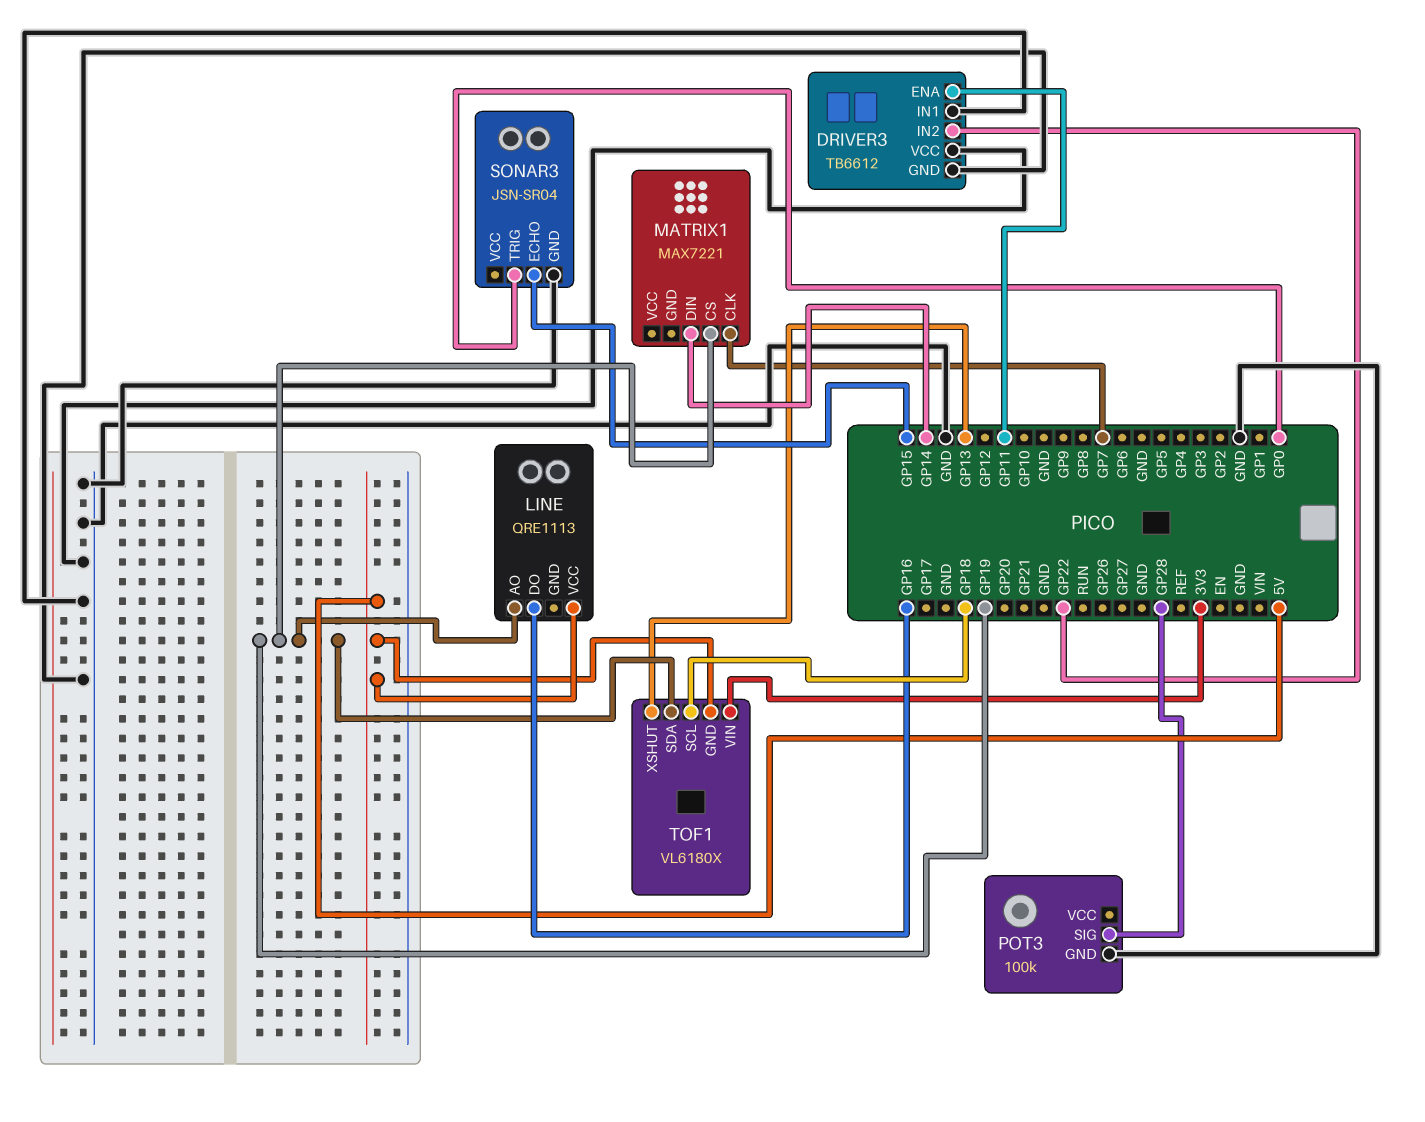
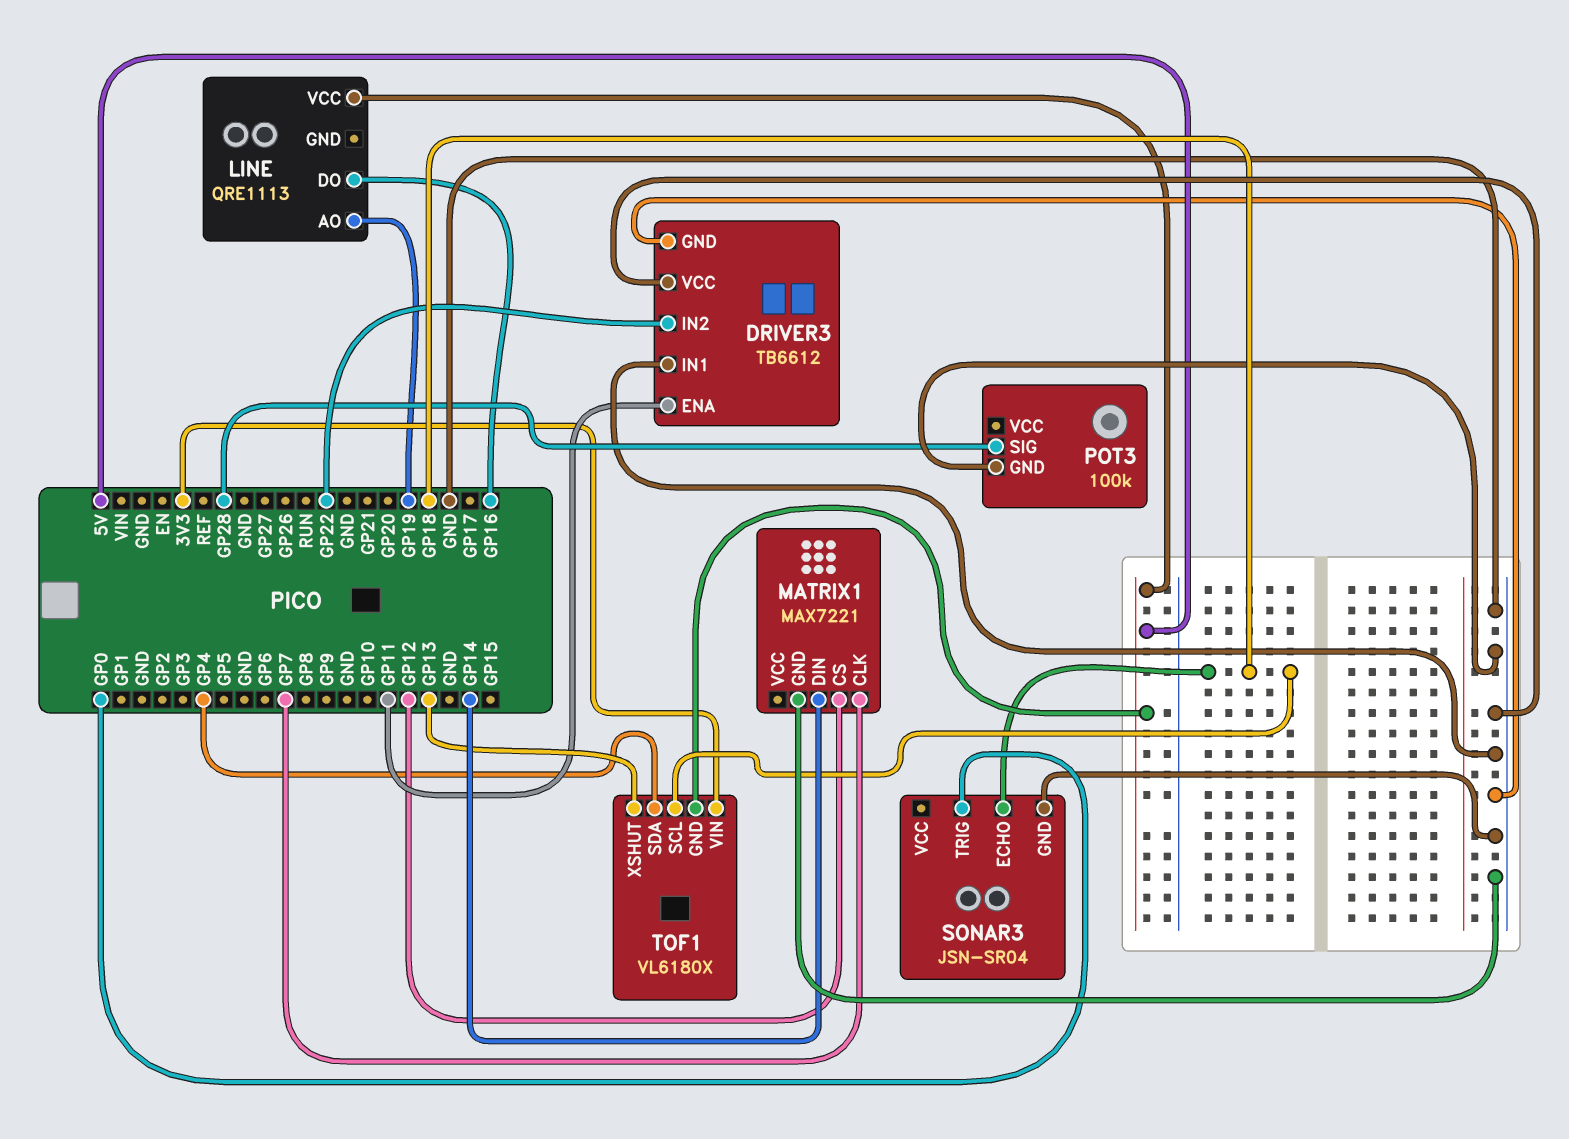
MATRIX1 pin CS: GP19 -> GP12
MATRIX1 pin GND: none -> GND
SONAR3 pin ECHO: GP15 -> GP18
TOF1 pin SDA: GP19 -> GP4

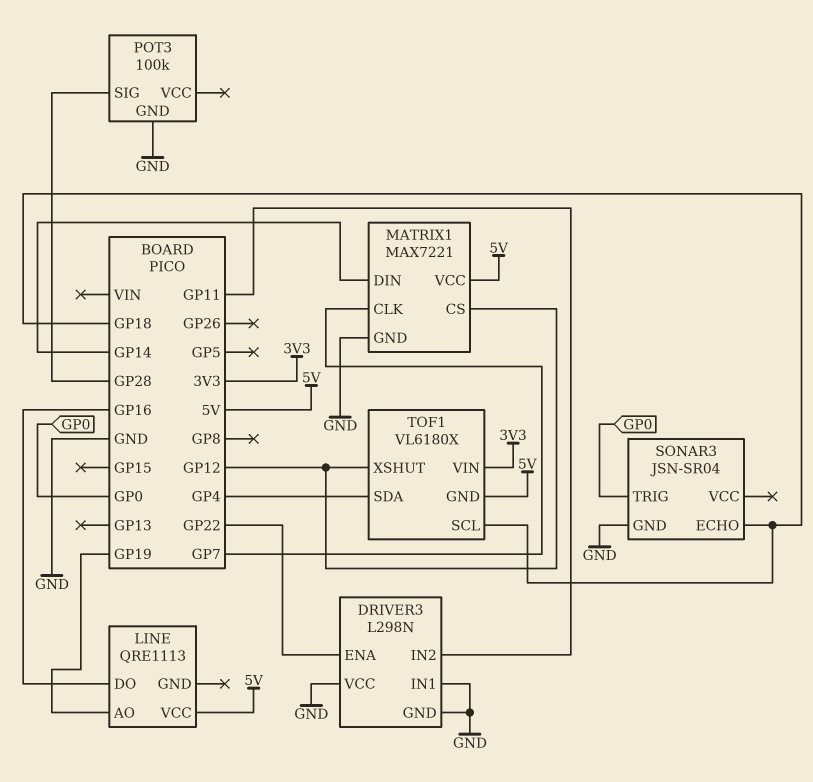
DRIVER3: TB6612 -> L298N
DRIVER3 pin ENA: GP11 -> GP22
DRIVER3 pin IN2: GP22 -> GP11
MATRIX1 pin VCC: none -> 5V
TOF1 pin XSHUT: GP13 -> GP12

